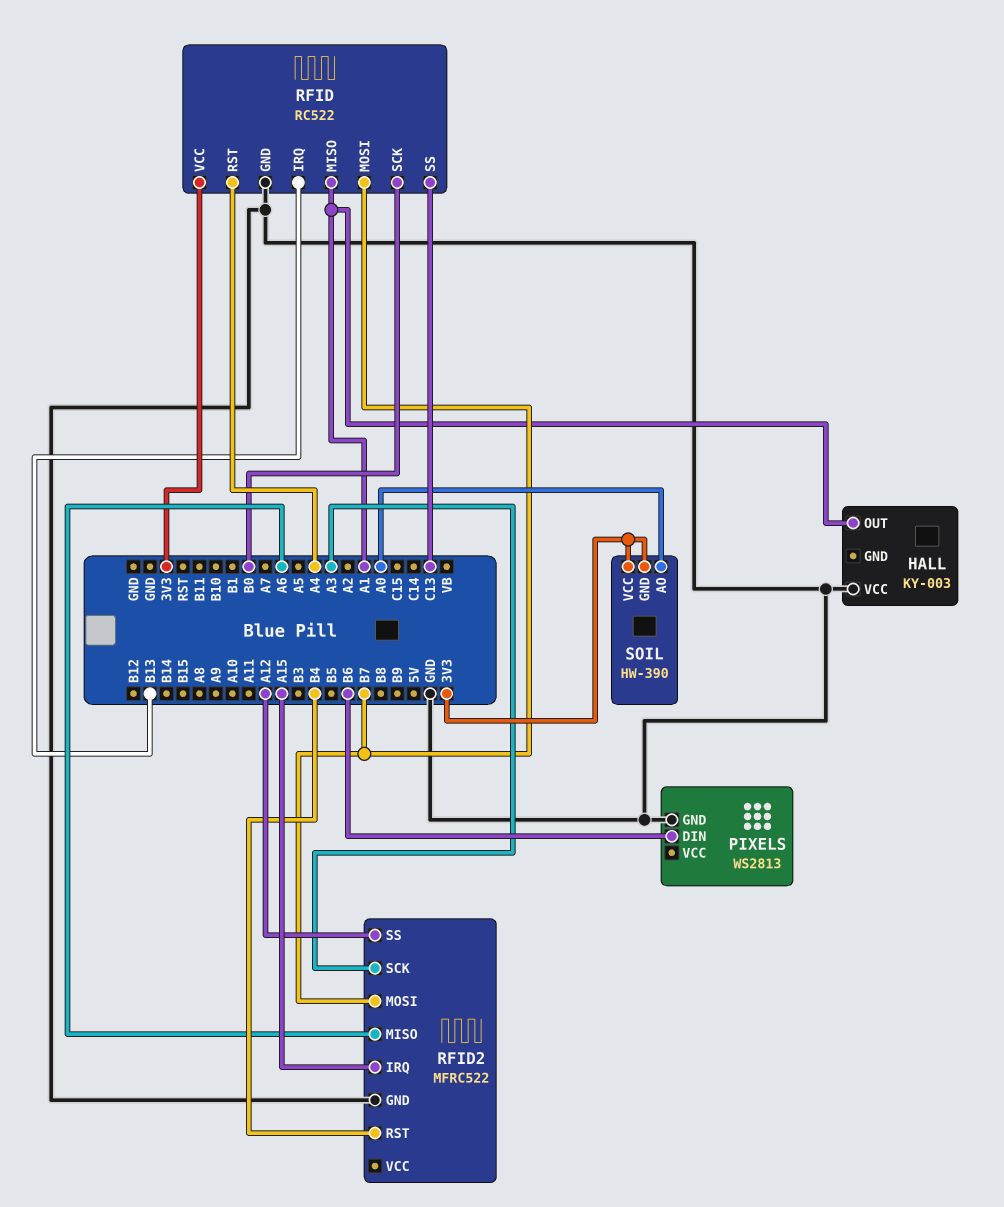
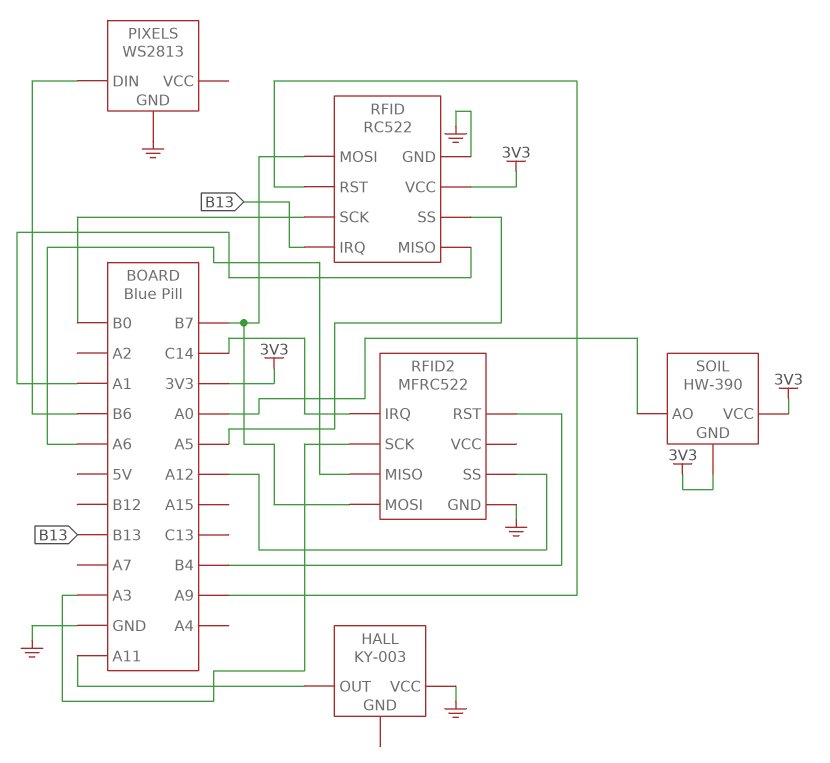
HALL pin OUT: A1 -> A11
RFID pin RST: A4 -> A9
RFID pin SS: C13 -> A5
RFID2 pin IRQ: A15 -> C14

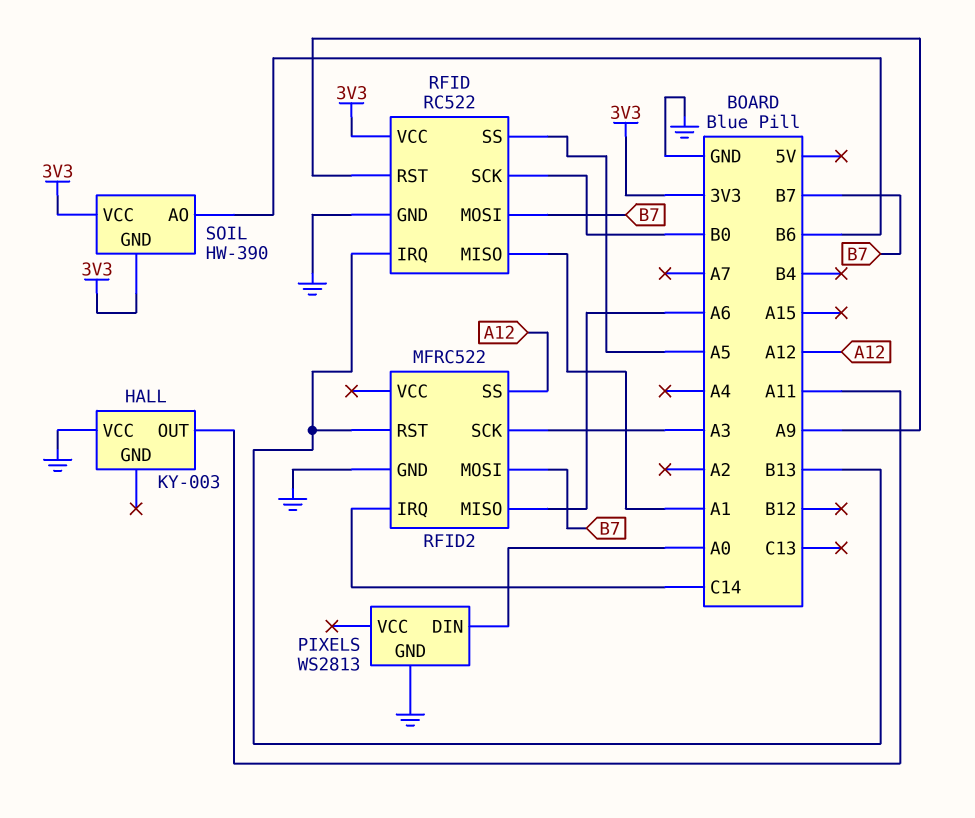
PIXELS pin DIN: B6 -> A0
RFID2 pin RST: B4 -> B13
SOIL pin AO: A0 -> B6

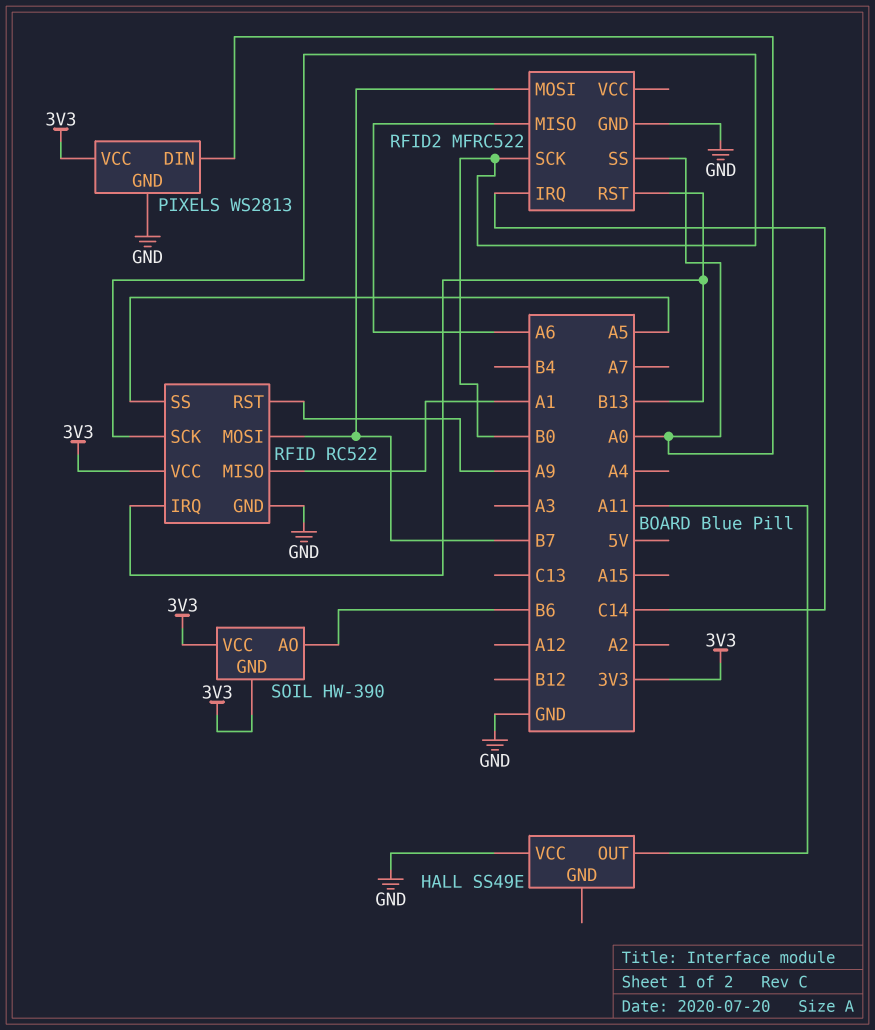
HALL: KY-003 -> SS49E
PIXELS pin VCC: none -> 3V3
RFID2 pin SCK: A3 -> B0
RFID2 pin SS: A12 -> A0

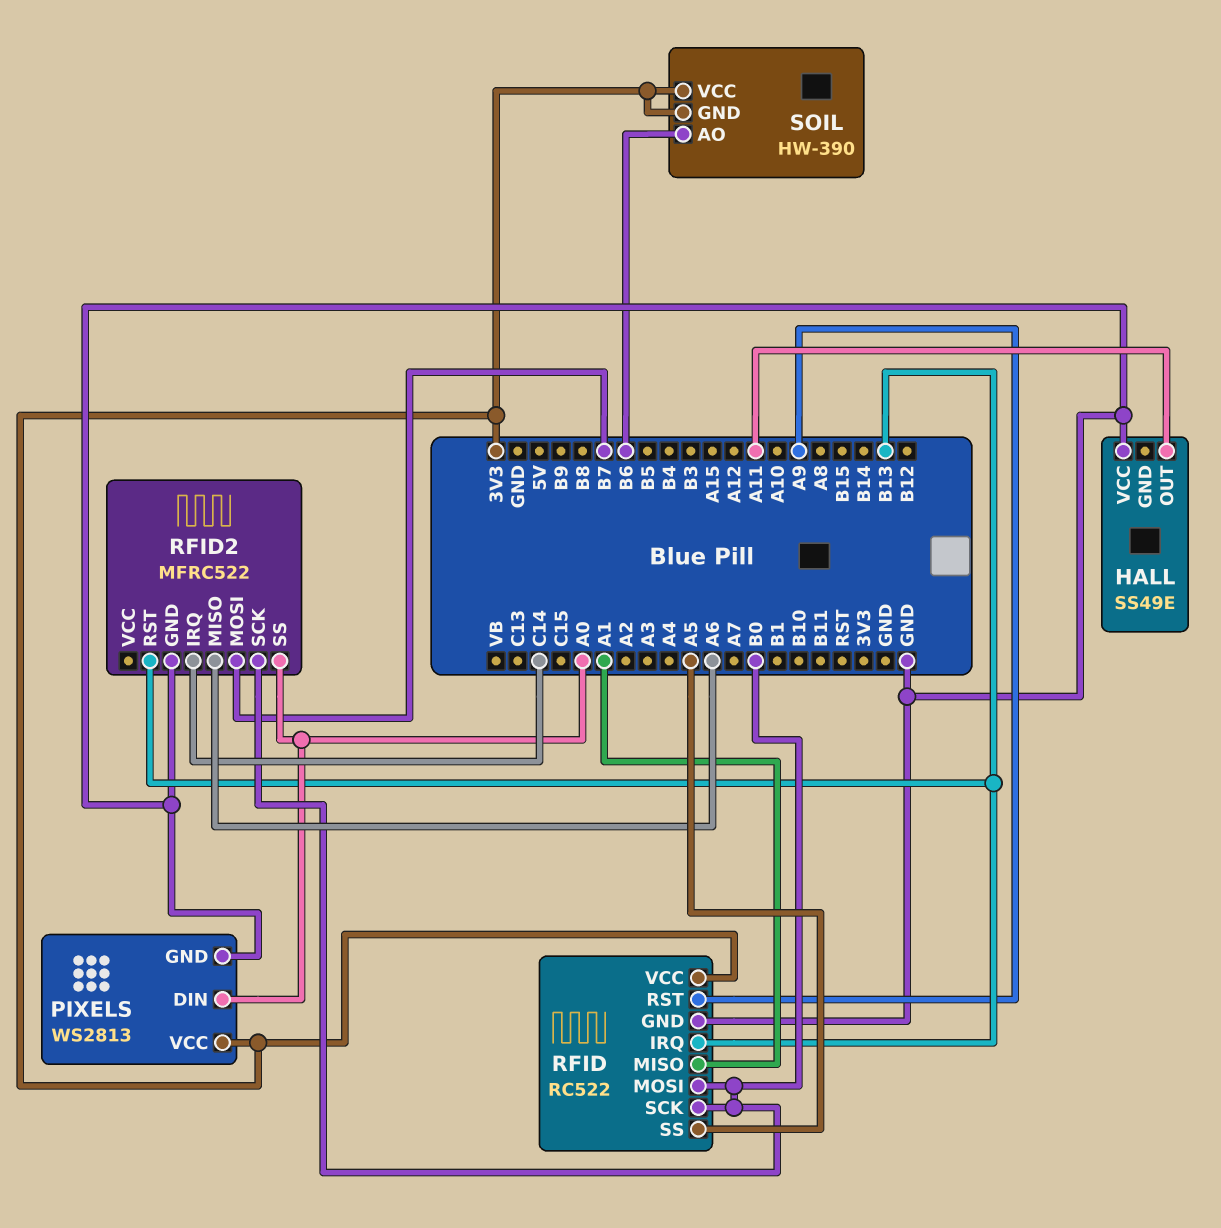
RFID pin MOSI: B7 -> B0

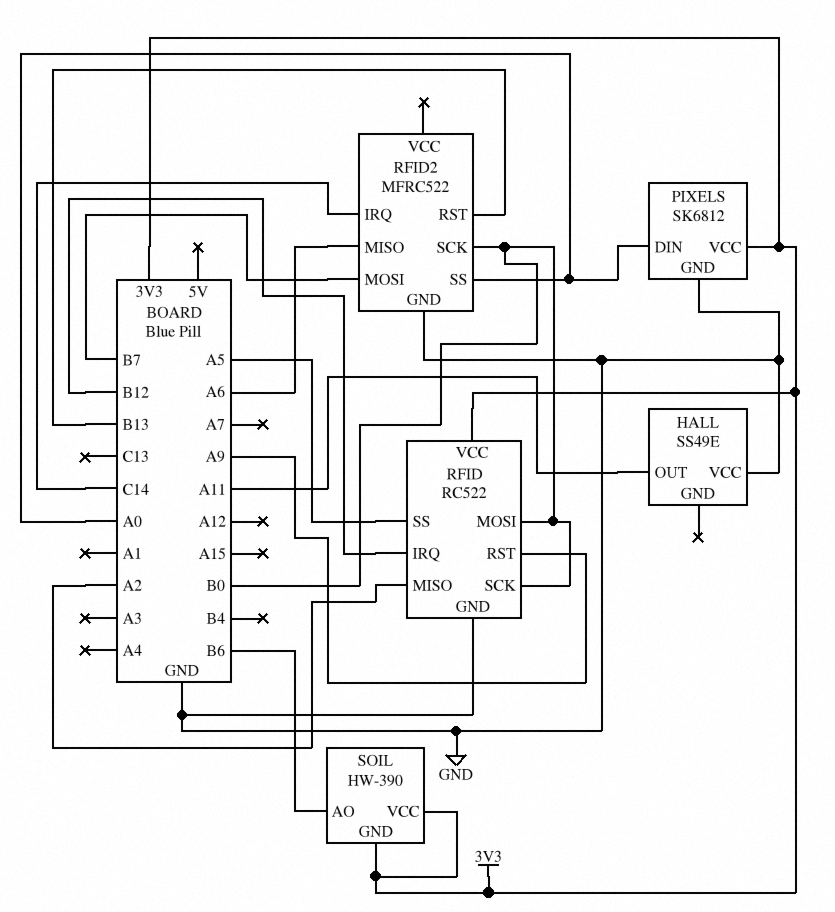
PIXELS: WS2813 -> SK6812
RFID pin IRQ: B13 -> B12
RFID pin MISO: A1 -> A2

